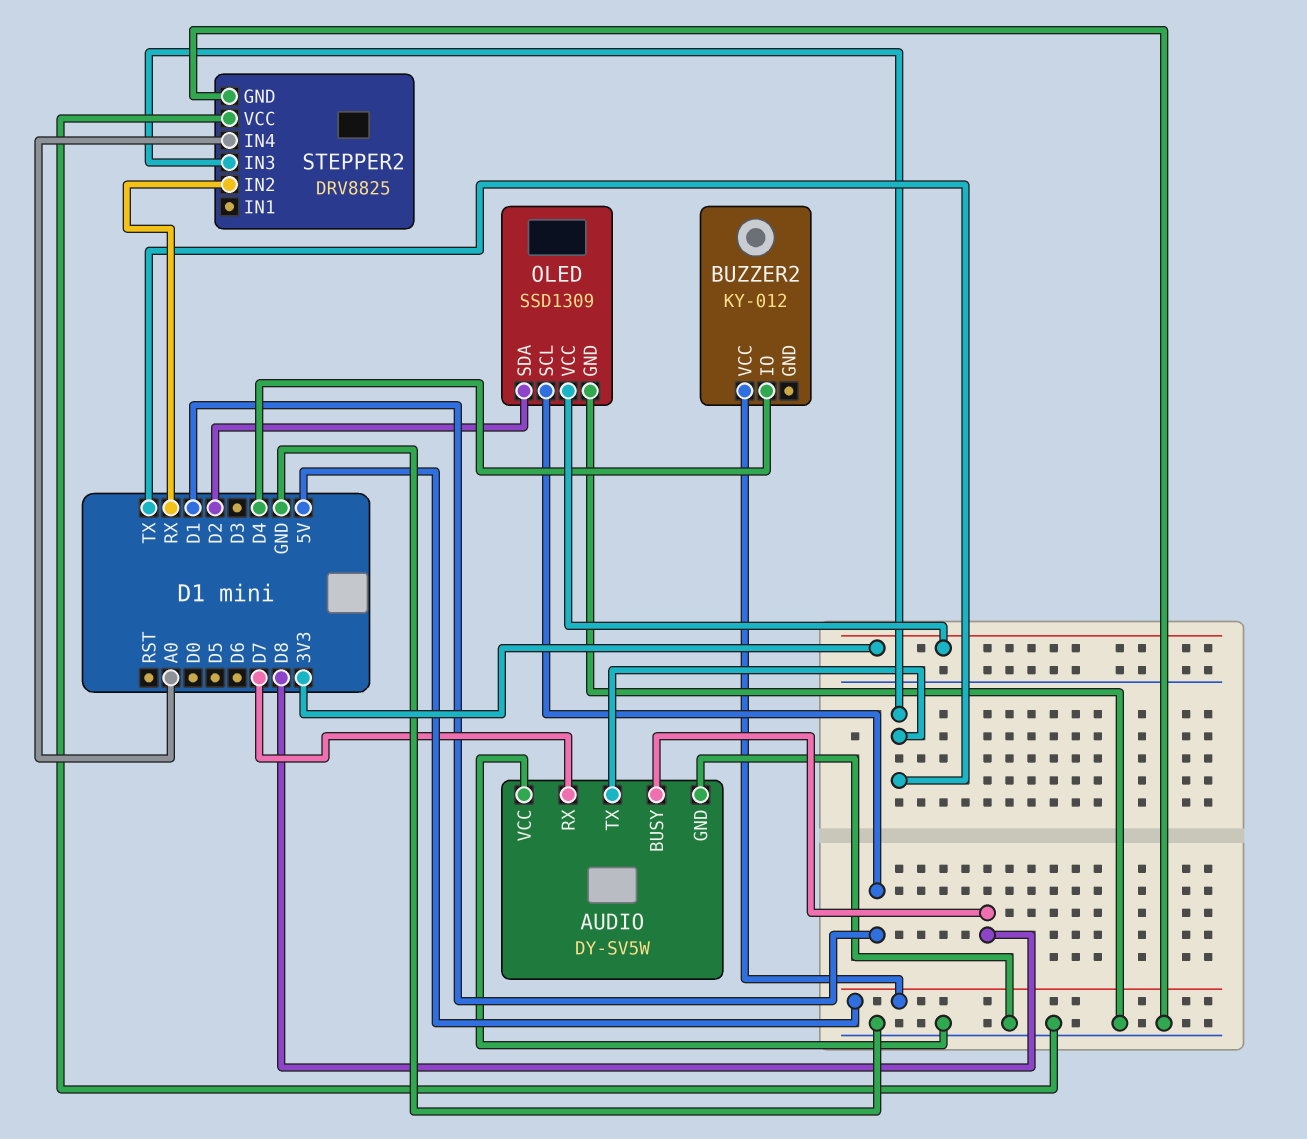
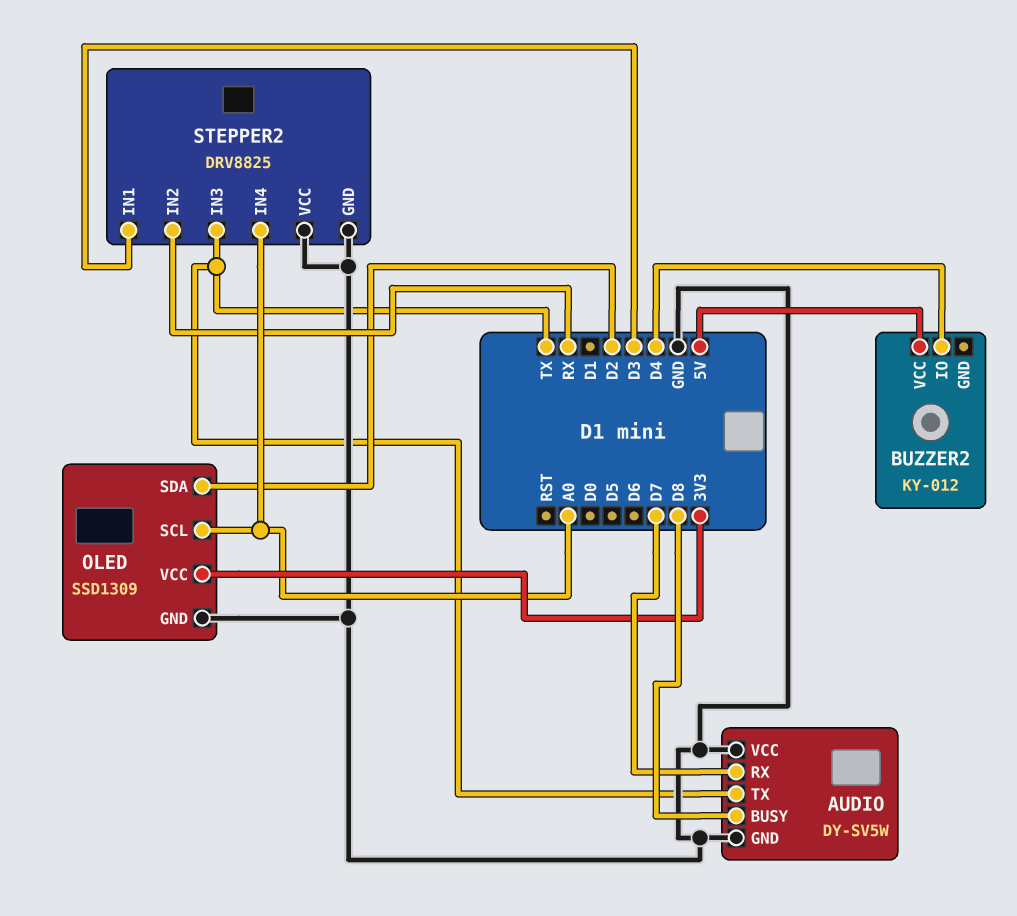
OLED pin SCL: D1 -> A0
STEPPER2 pin IN1: none -> D3

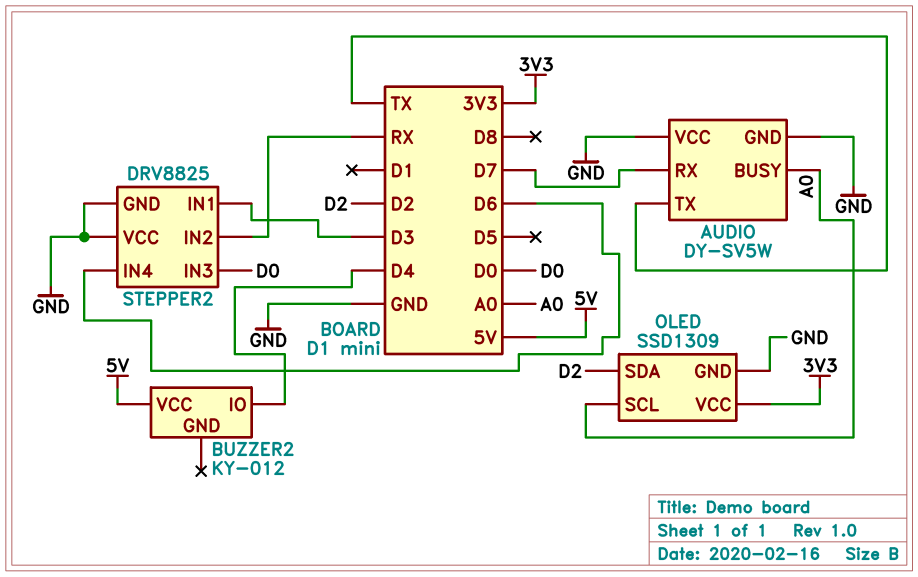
AUDIO pin BUSY: D8 -> A0
STEPPER2 pin IN3: TX -> D0
STEPPER2 pin IN4: A0 -> D6

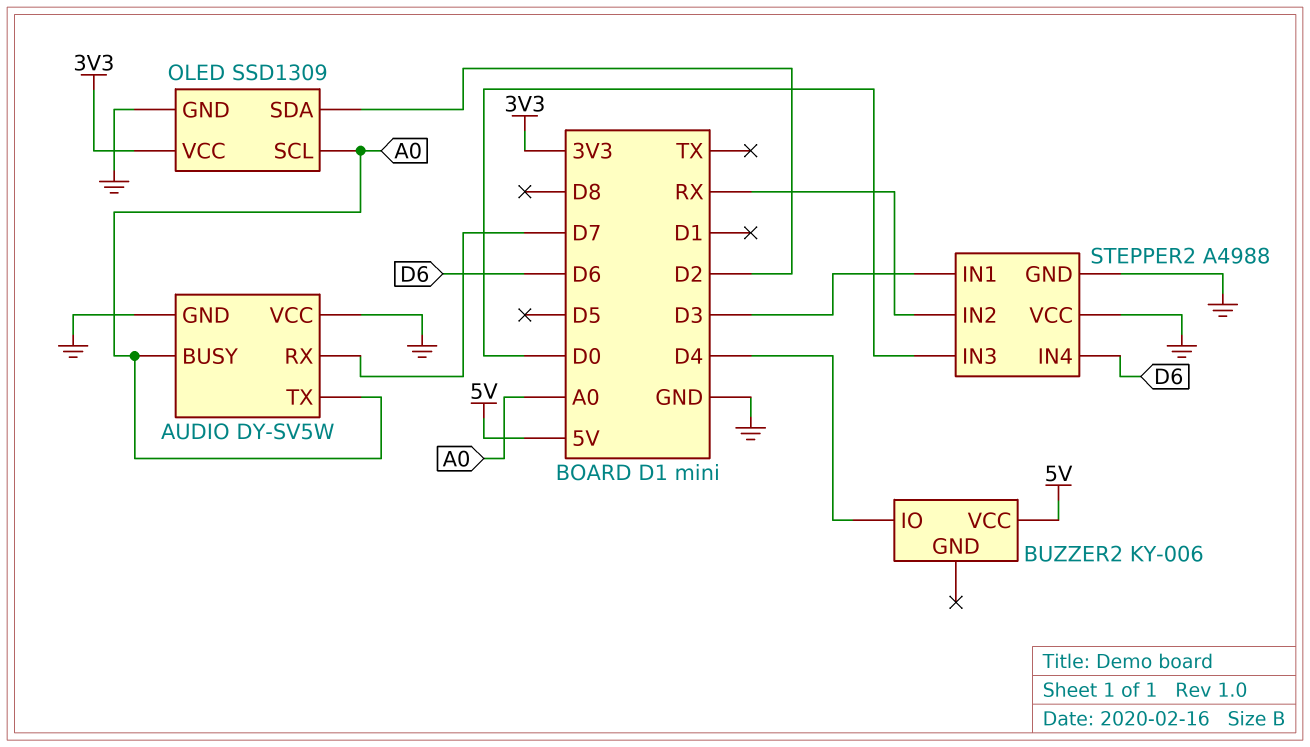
AUDIO pin TX: TX -> A0
BUZZER2: KY-012 -> KY-006
STEPPER2: DRV8825 -> A4988

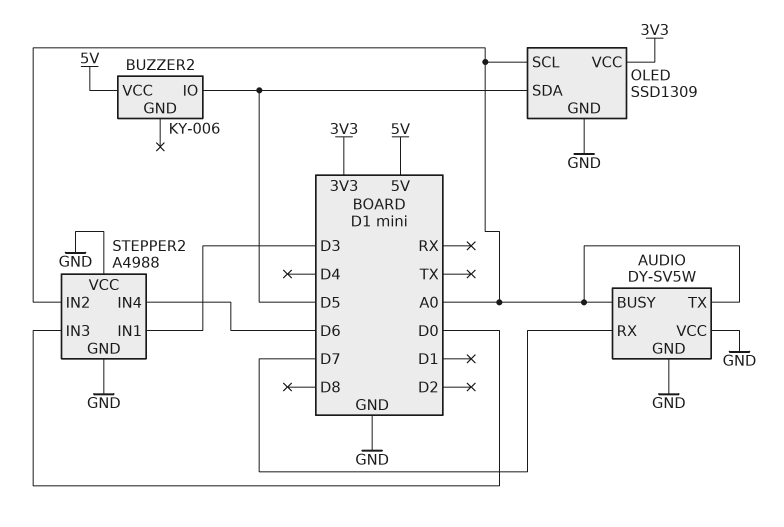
BUZZER2 pin IO: D4 -> D5
OLED pin SDA: D2 -> D5
STEPPER2 pin IN2: RX -> A0

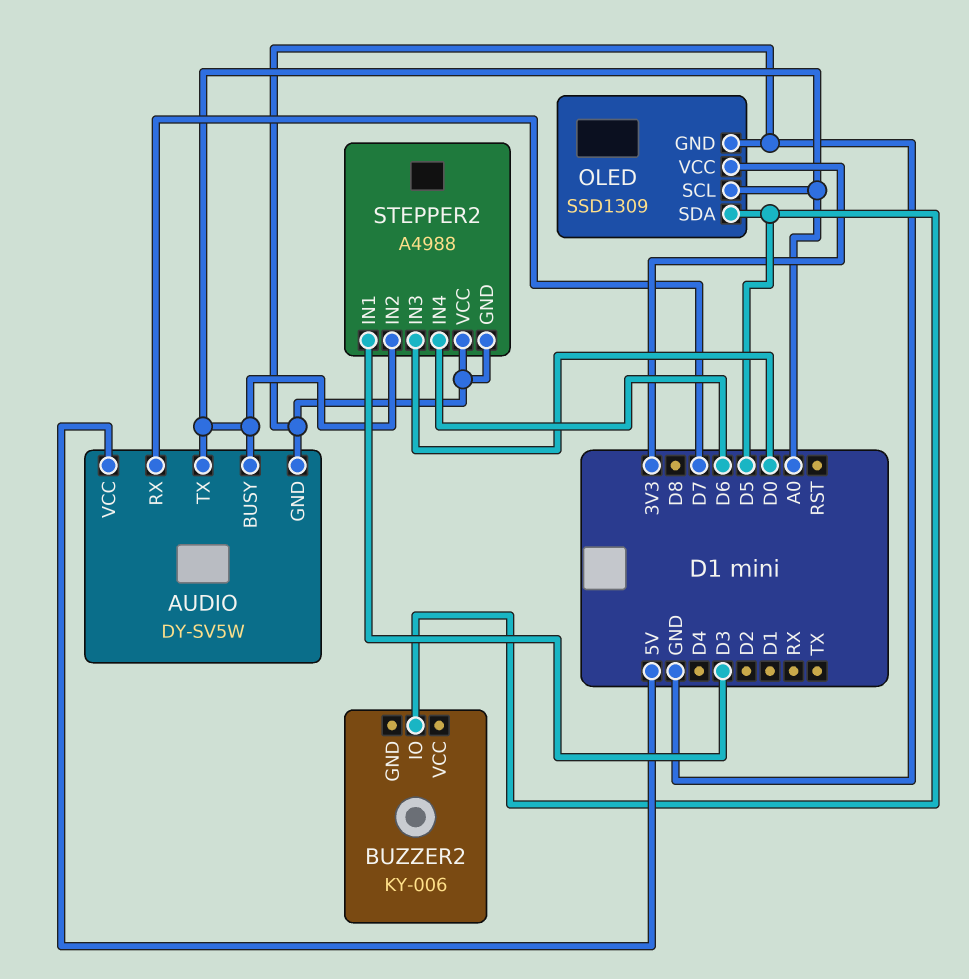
AUDIO pin VCC: GND -> 5V
BUZZER2 pin VCC: 5V -> none

